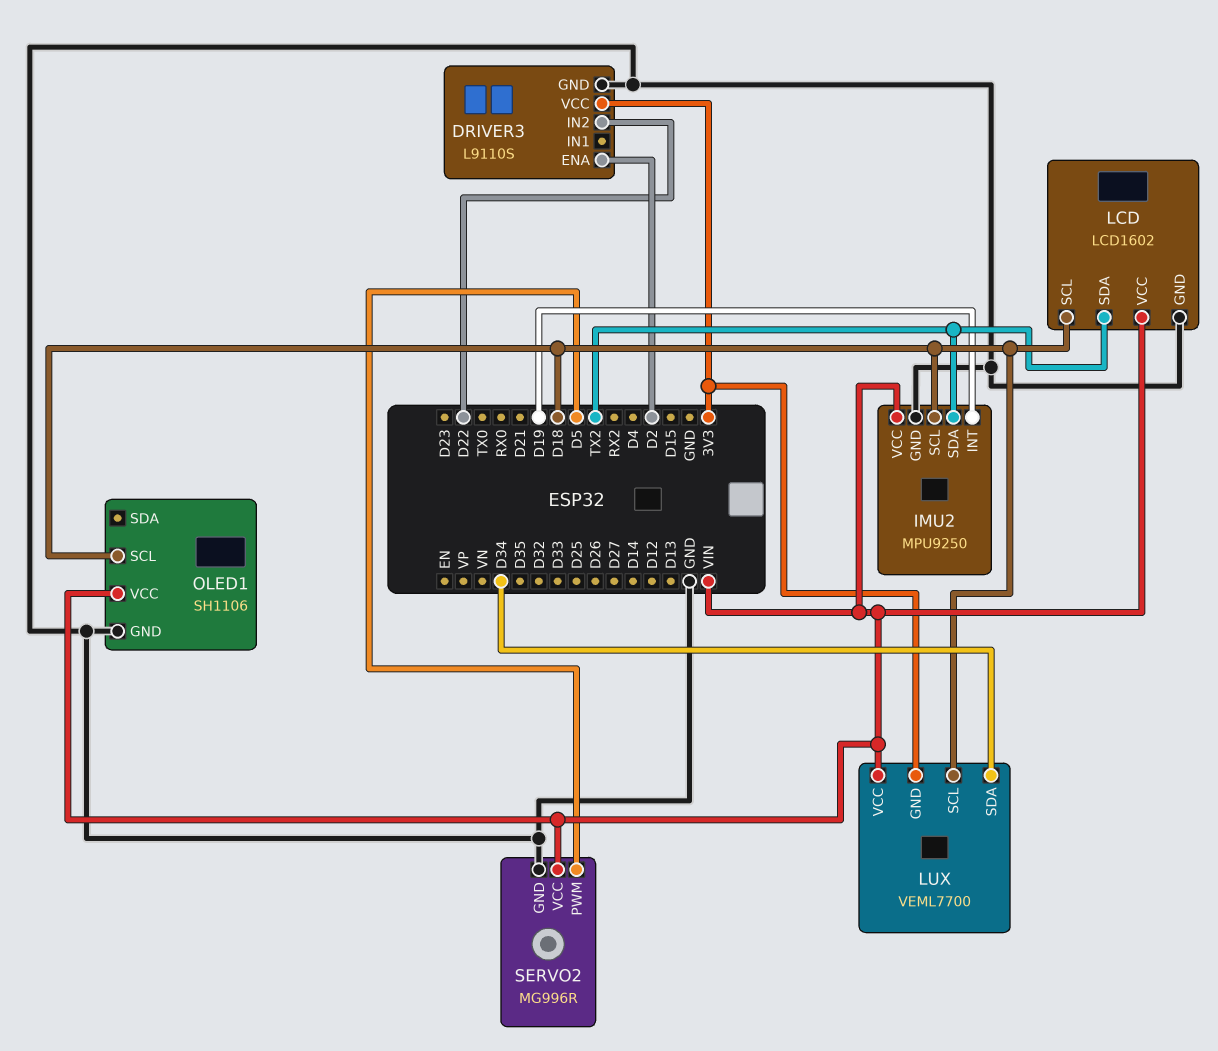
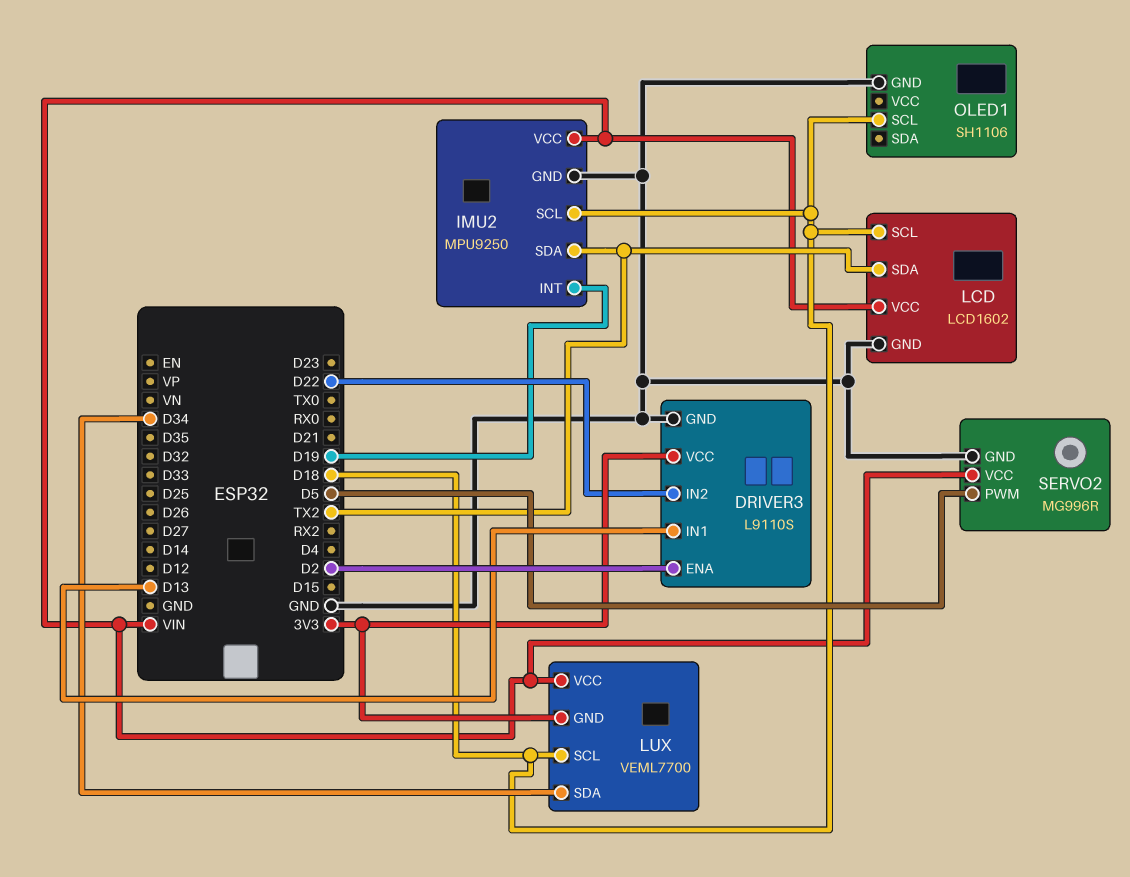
DRIVER3 pin IN1: none -> D13
OLED1 pin VCC: VIN -> none

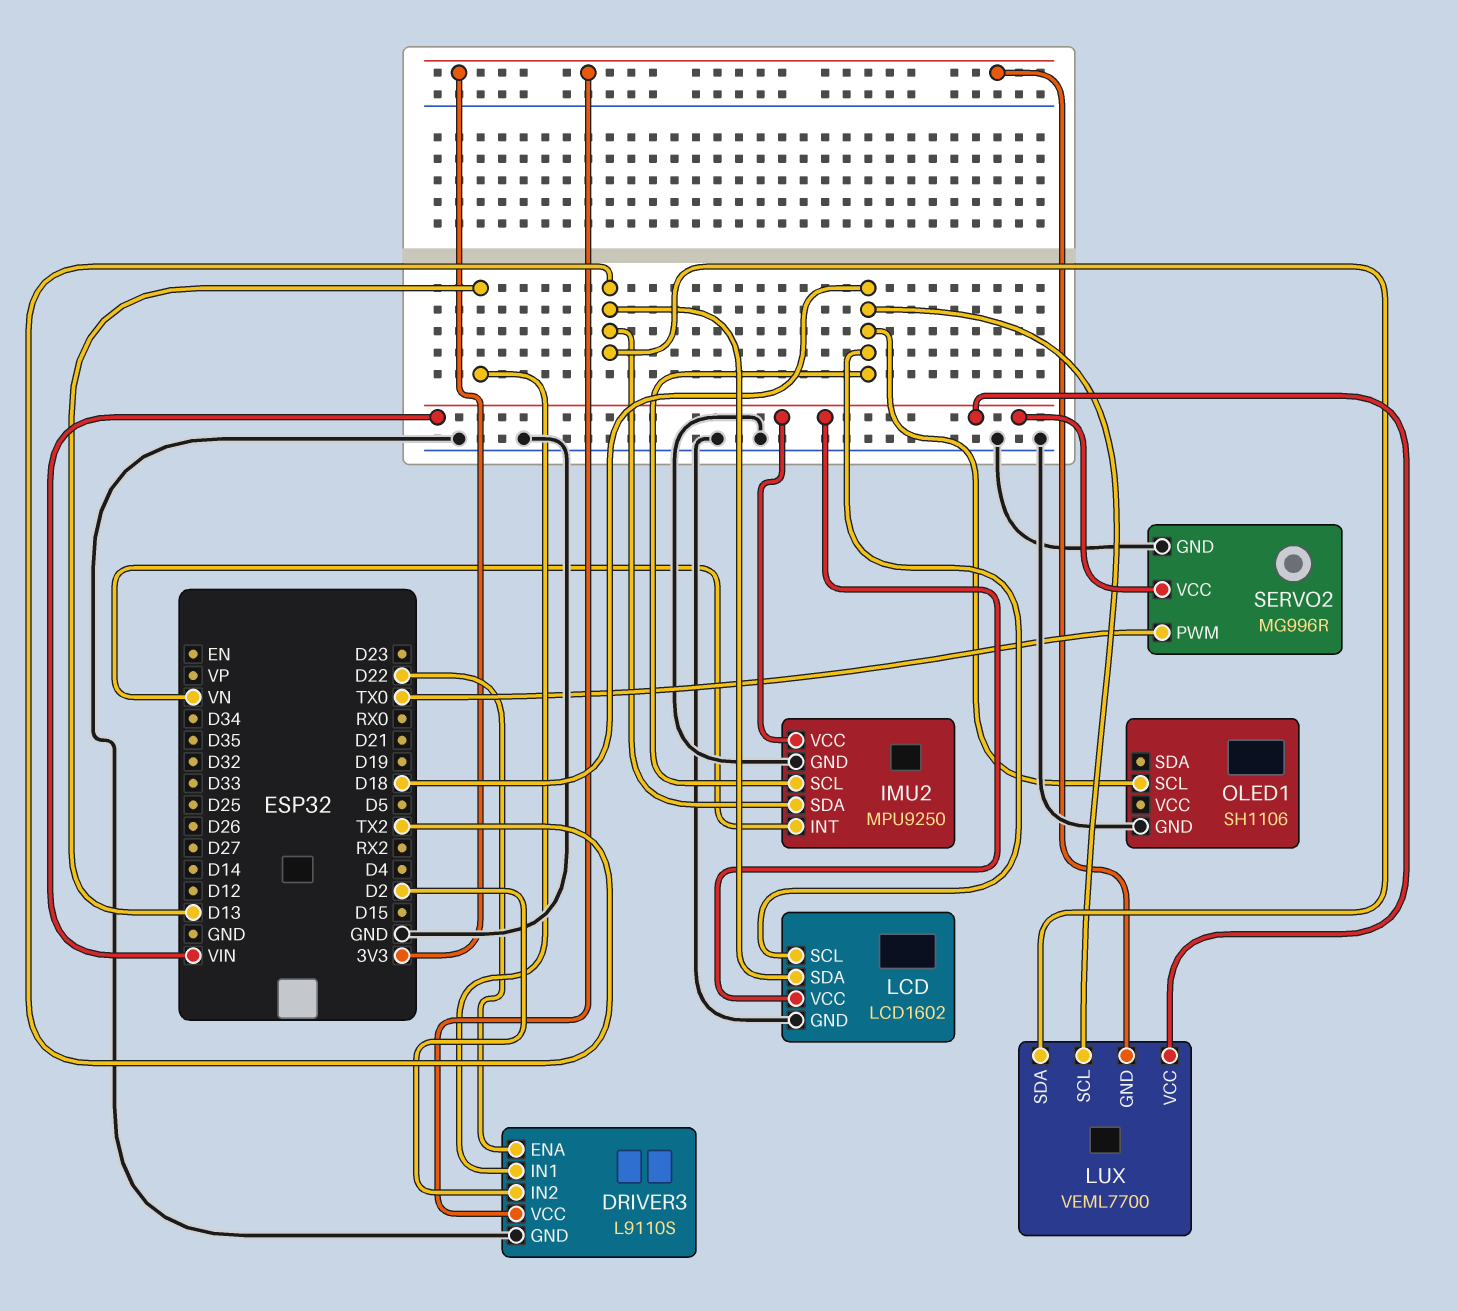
DRIVER3 pin ENA: D2 -> D22
DRIVER3 pin IN2: D22 -> D2
IMU2 pin INT: D19 -> VN
LUX pin SDA: D34 -> TX2
SERVO2 pin PWM: D5 -> TX0

